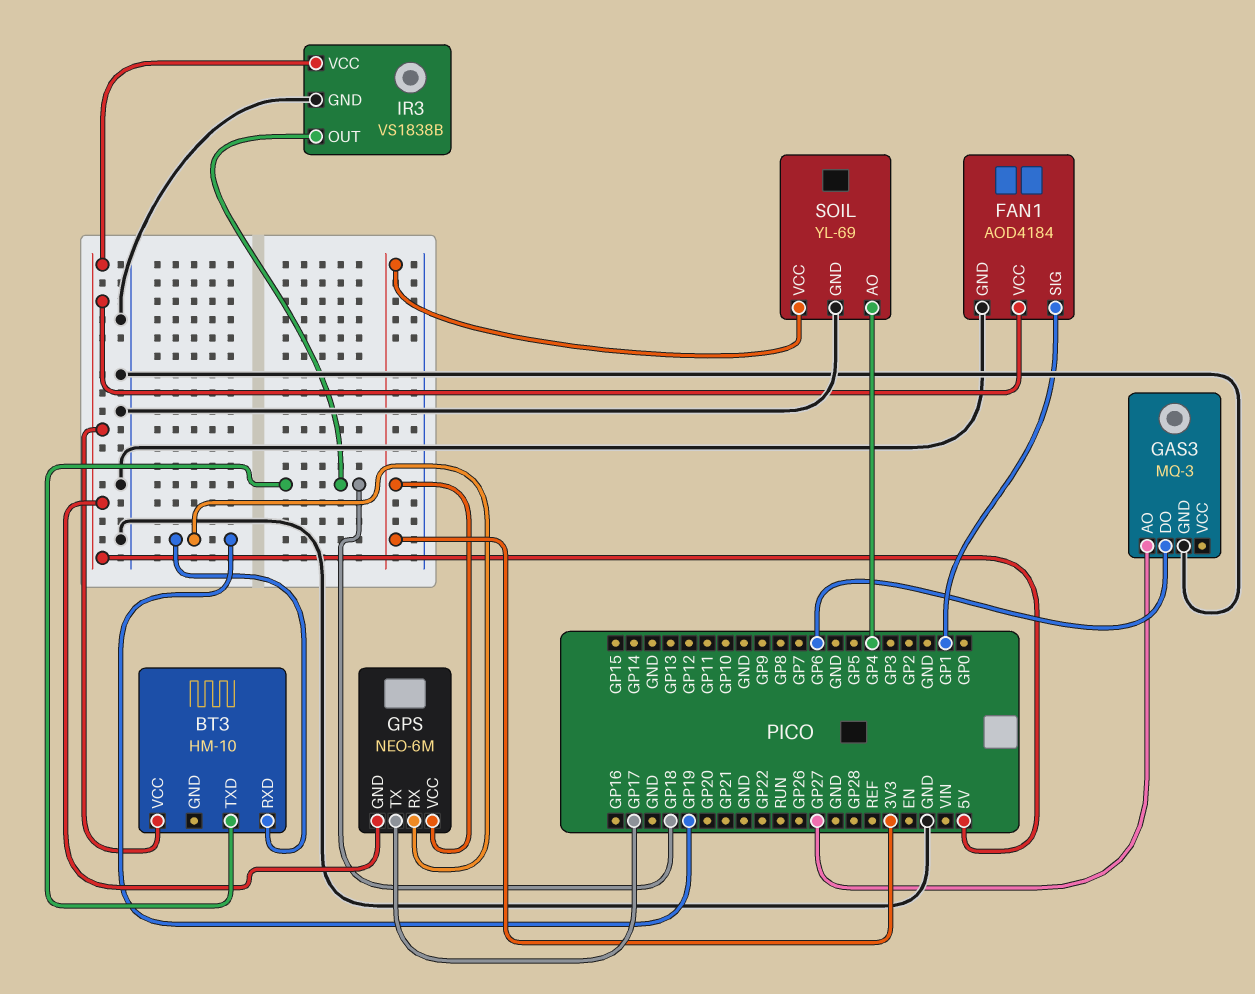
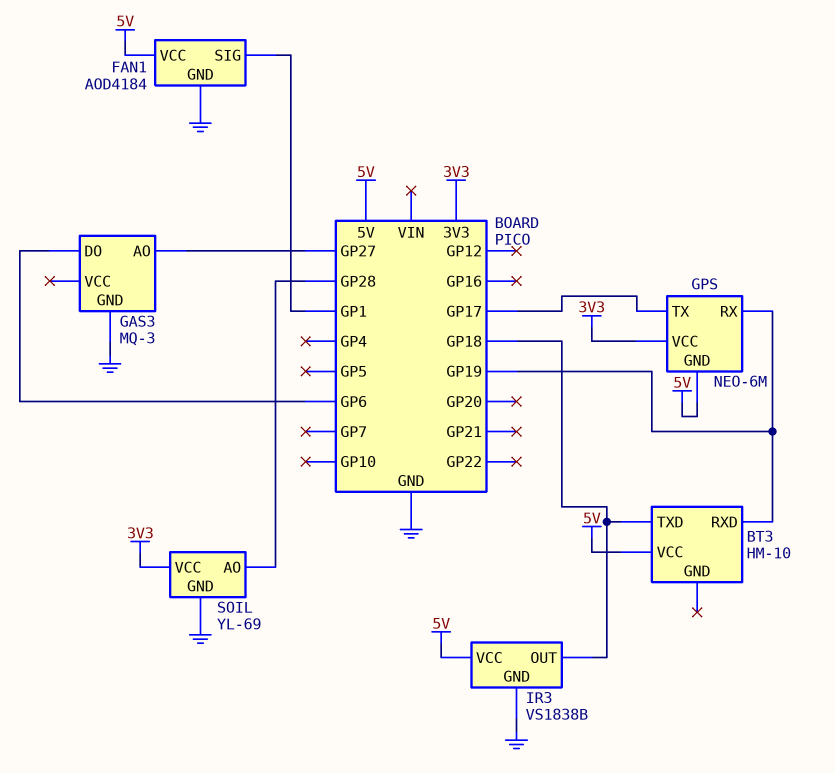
SOIL pin AO: GP4 -> GP28

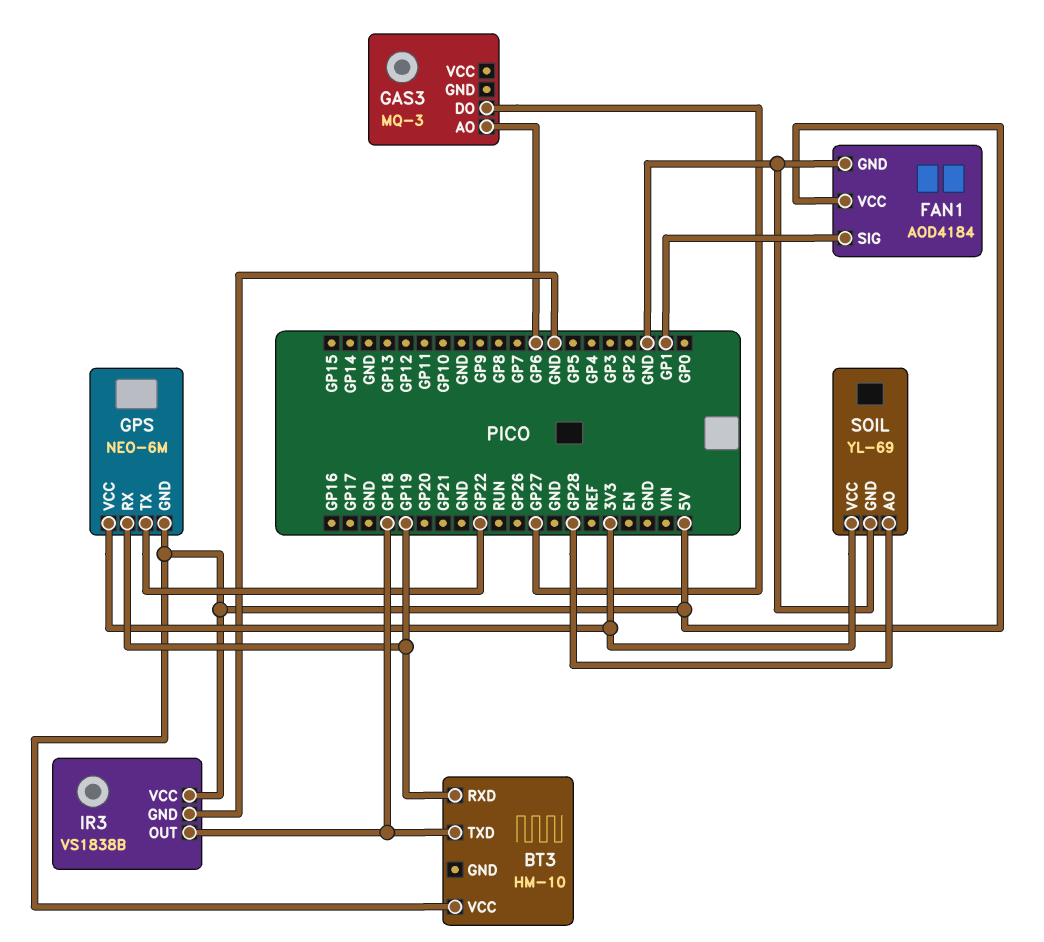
GAS3 pin AO: GP27 -> GP6
GAS3 pin DO: GP6 -> GP27
GAS3 pin GND: GND -> none
GPS pin TX: GP17 -> GP22

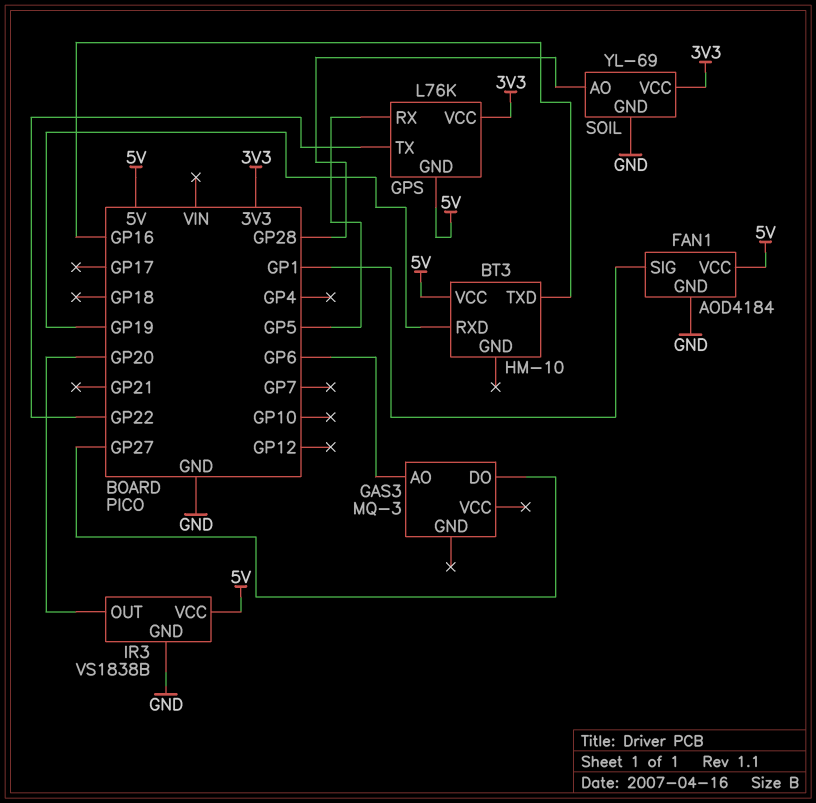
BT3 pin TXD: GP18 -> GP16
GPS: NEO-6M -> L76K
GPS pin RX: GP19 -> GP5
IR3 pin OUT: GP18 -> GP20

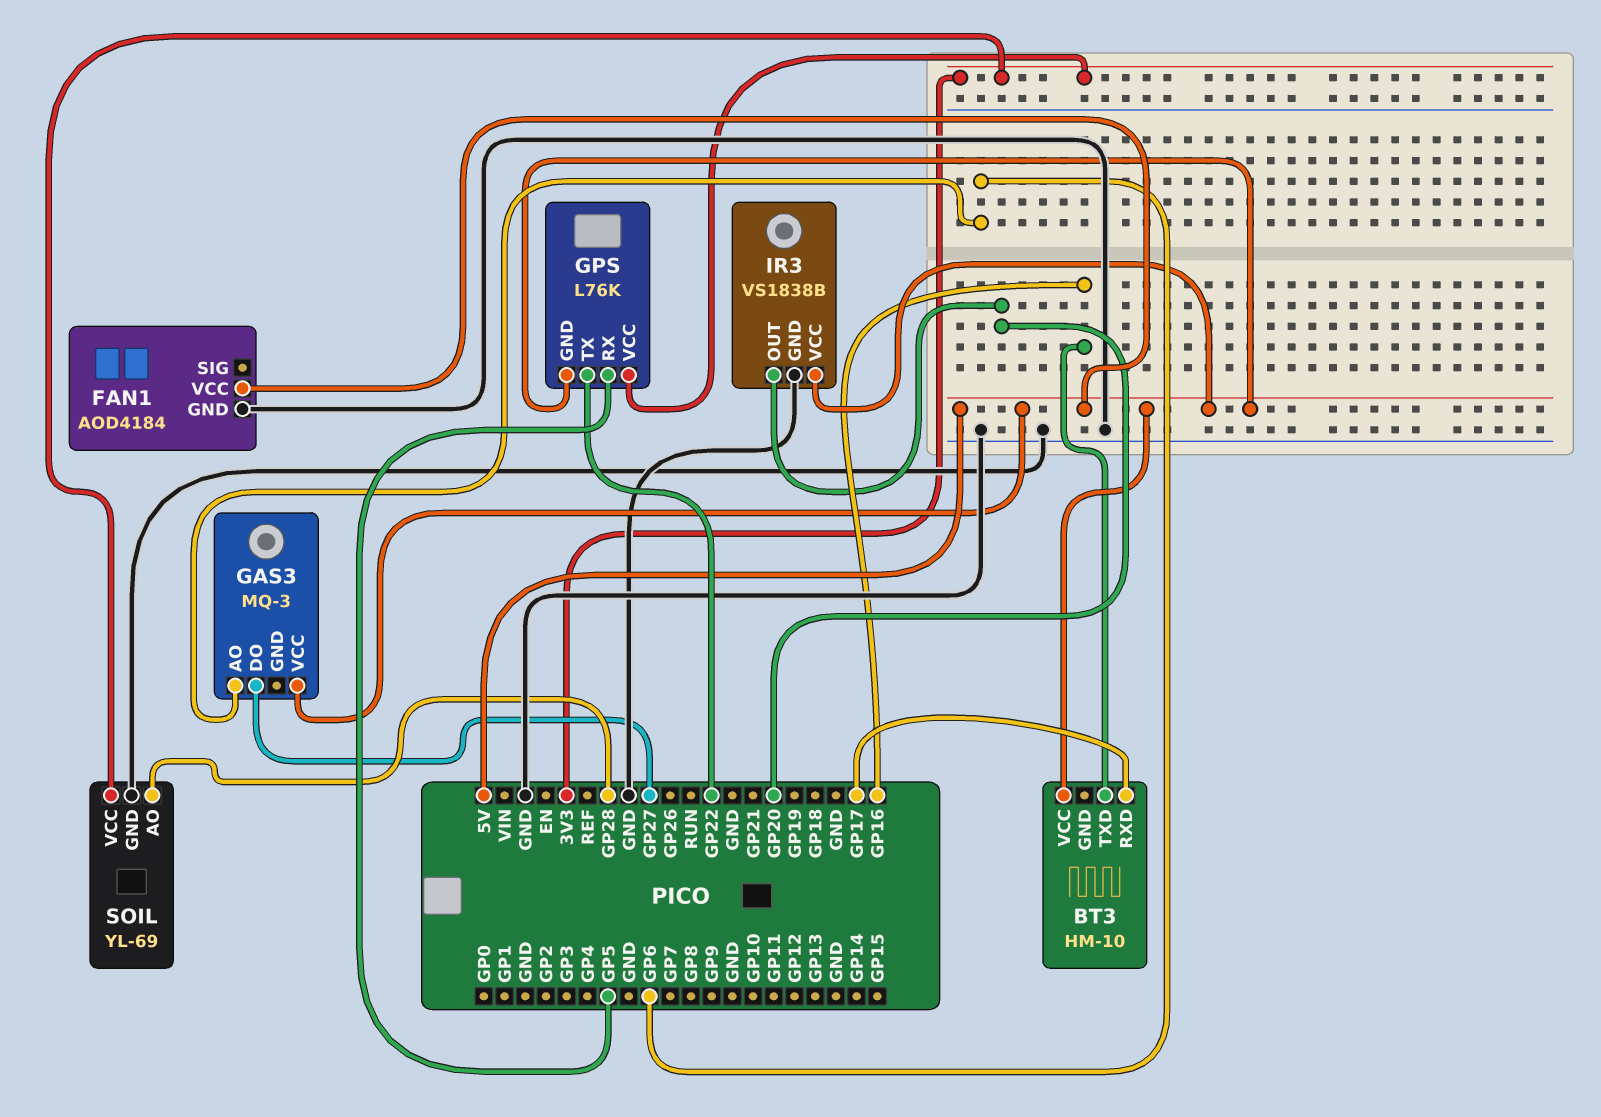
BT3 pin RXD: GP19 -> GP17
FAN1 pin SIG: GP1 -> none
GAS3 pin VCC: none -> 5V

